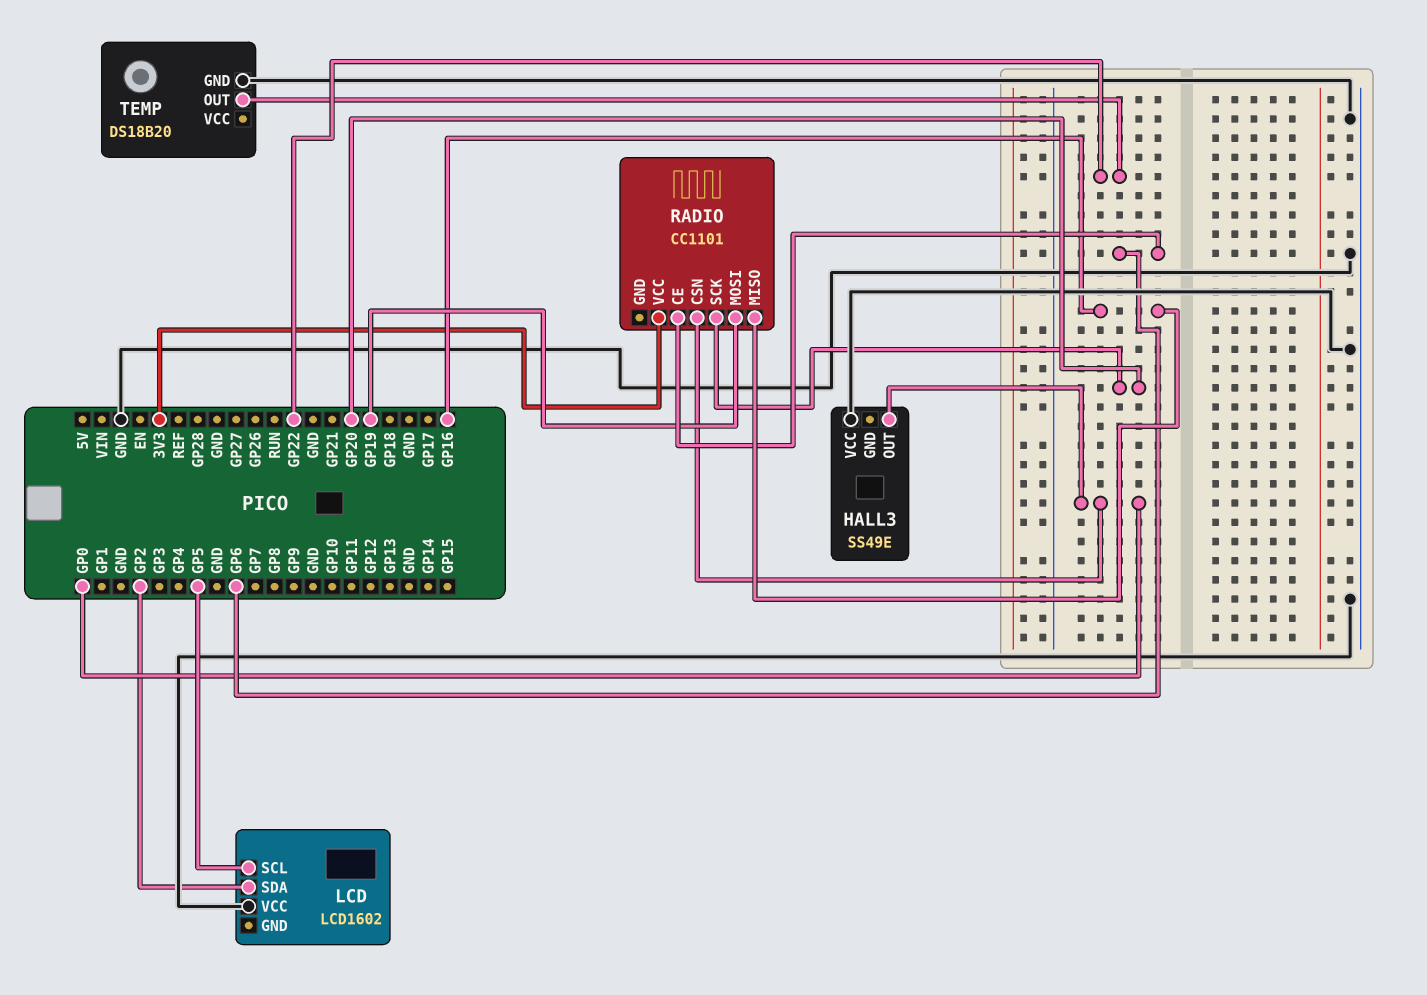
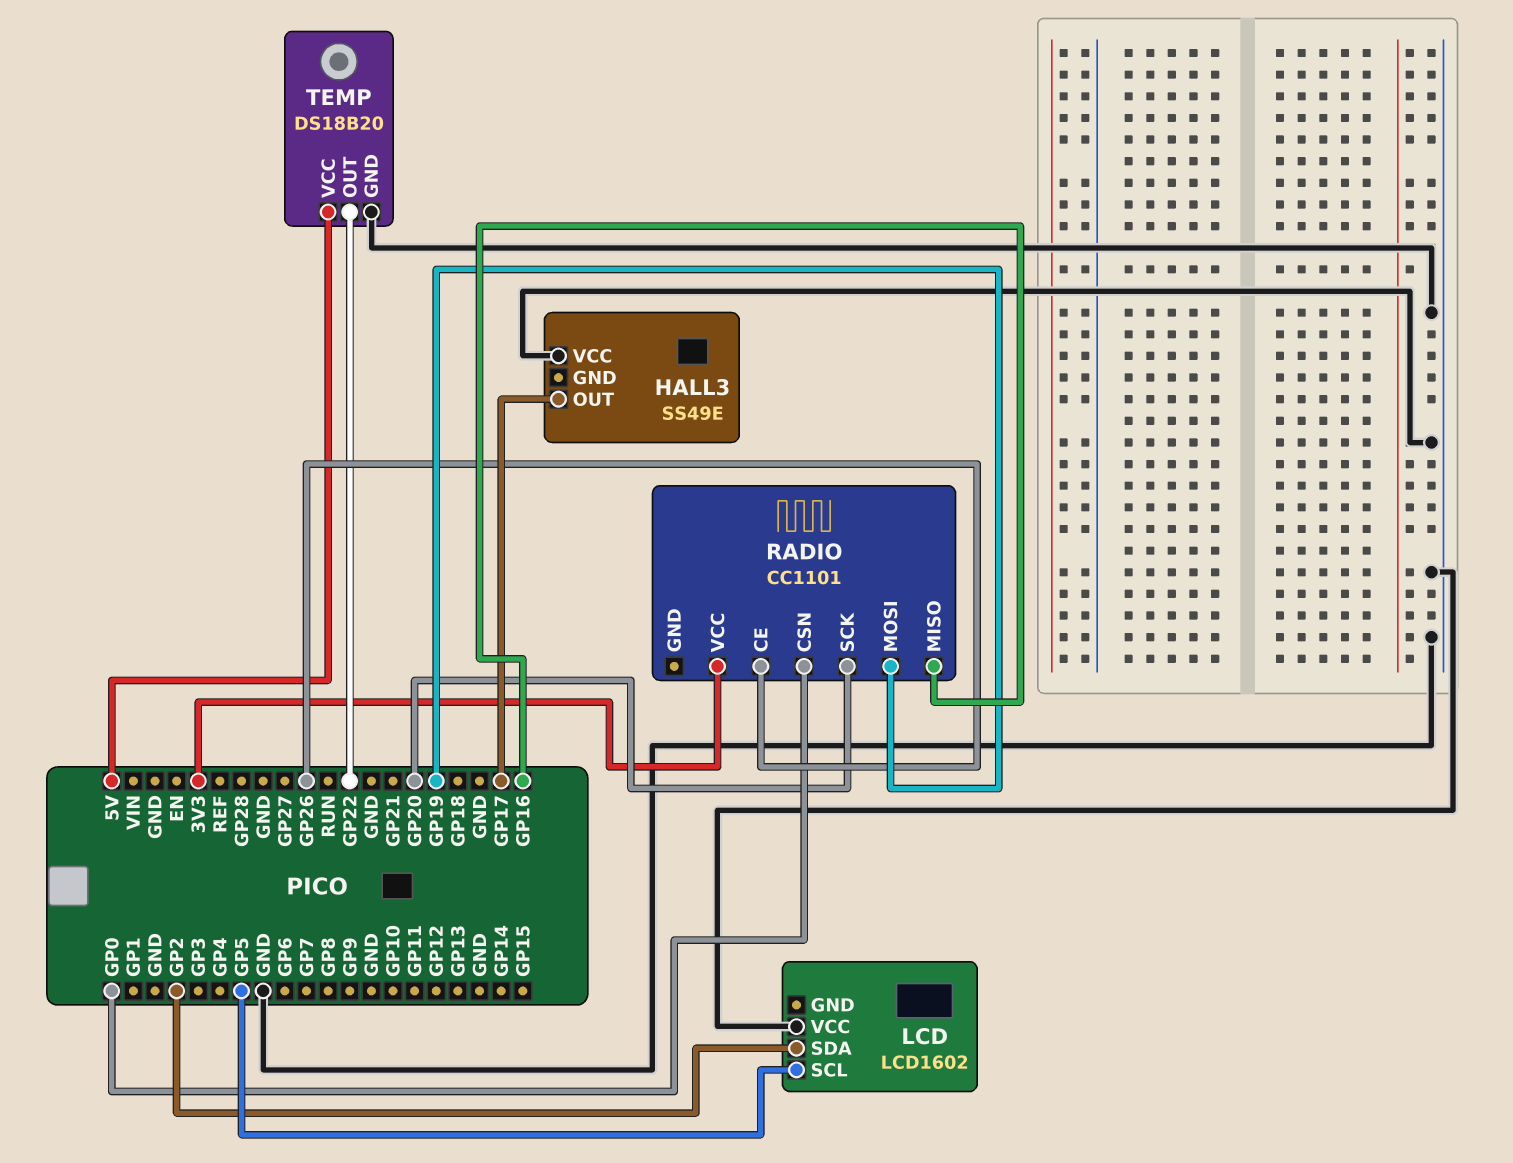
HALL3 pin OUT: GP0 -> GP17
RADIO pin CE: GP6 -> GP26
TEMP pin VCC: none -> 5V

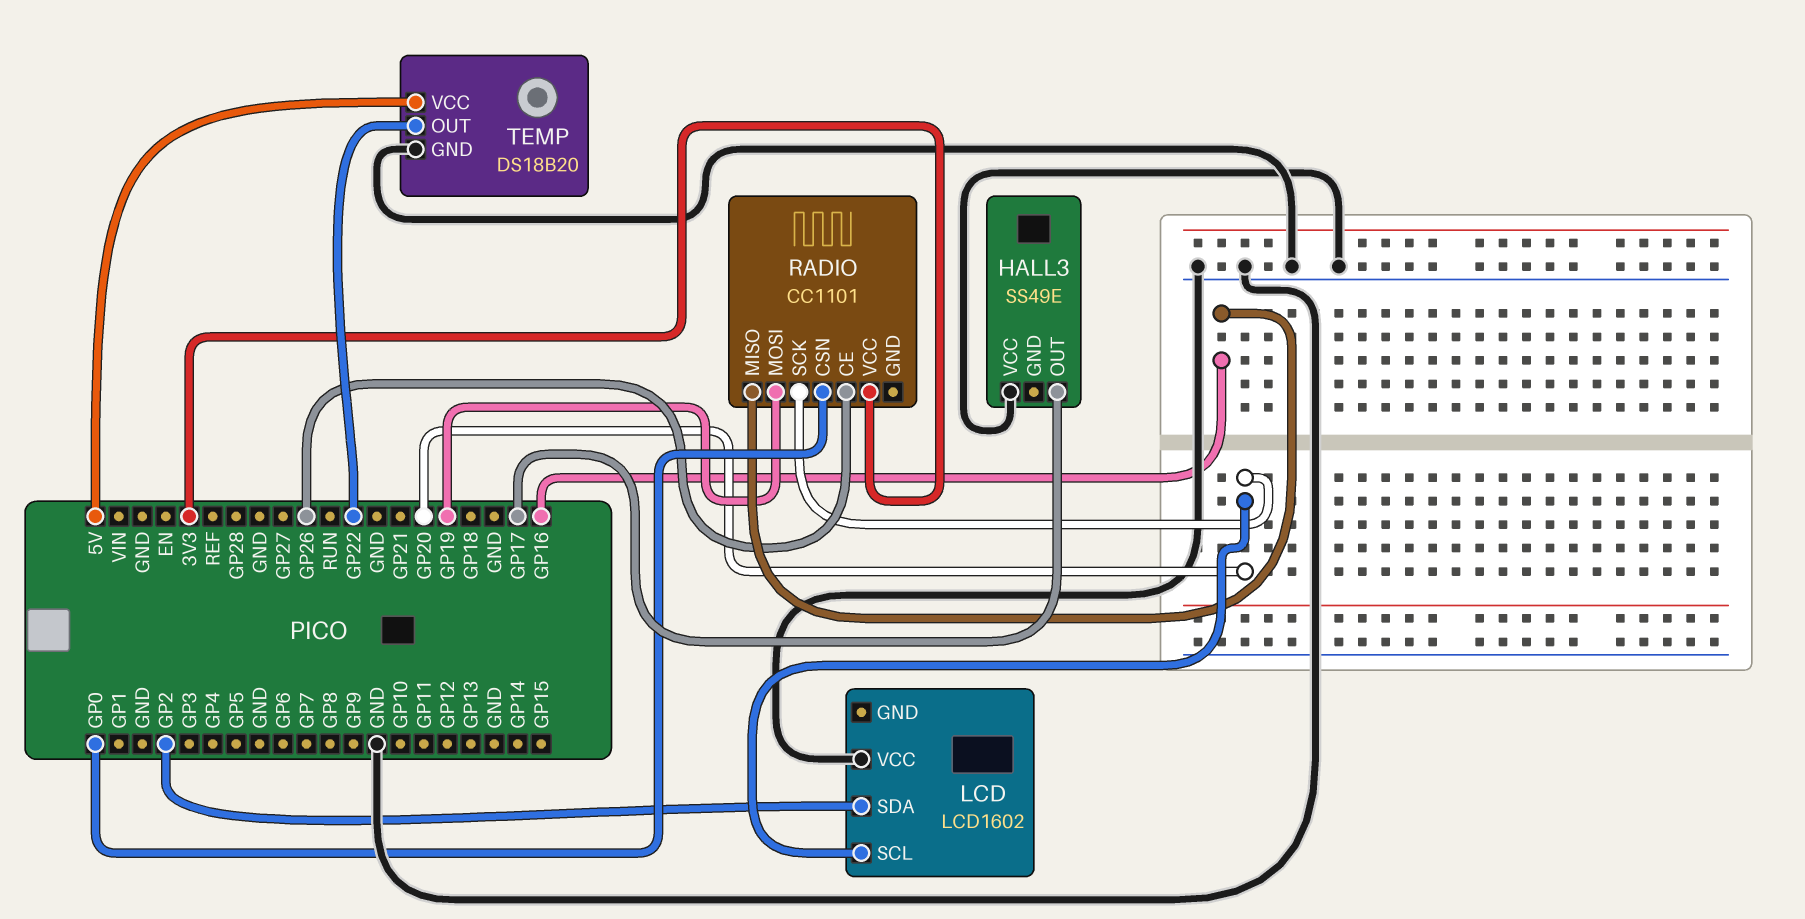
LCD pin SCL: GP5 -> GP20

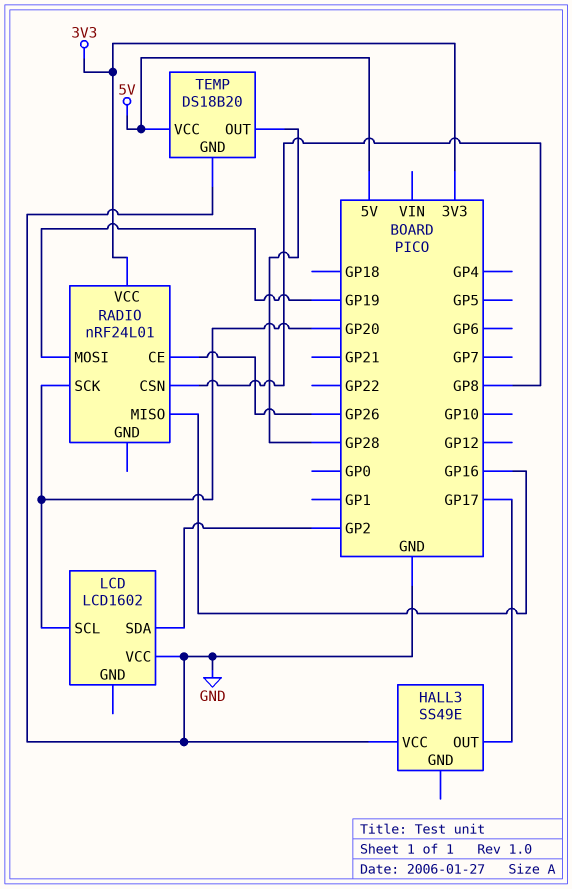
RADIO: CC1101 -> nRF24L01
RADIO pin CSN: GP0 -> GP8
TEMP pin OUT: GP22 -> GP28

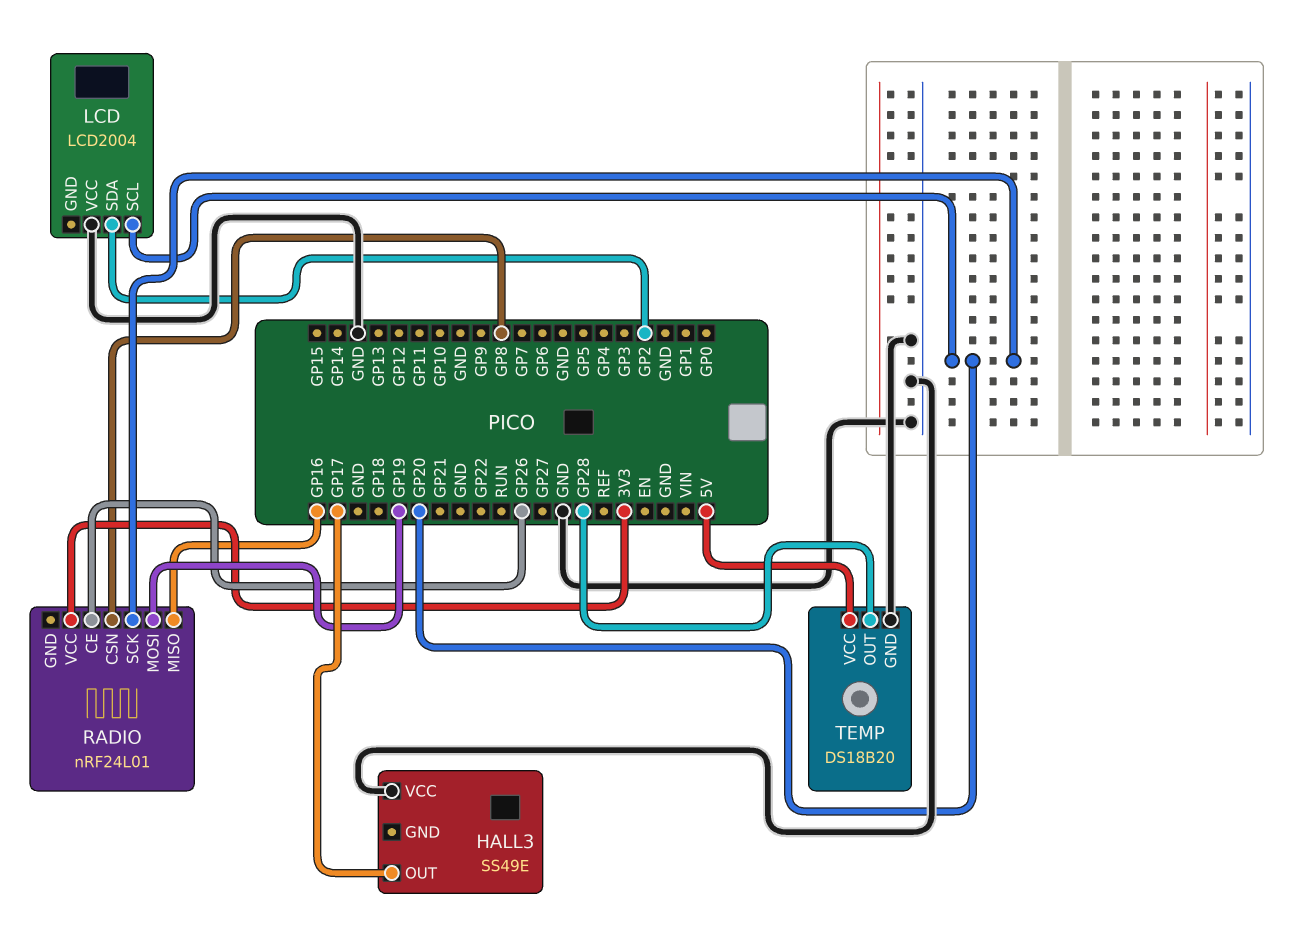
LCD: LCD1602 -> LCD2004

